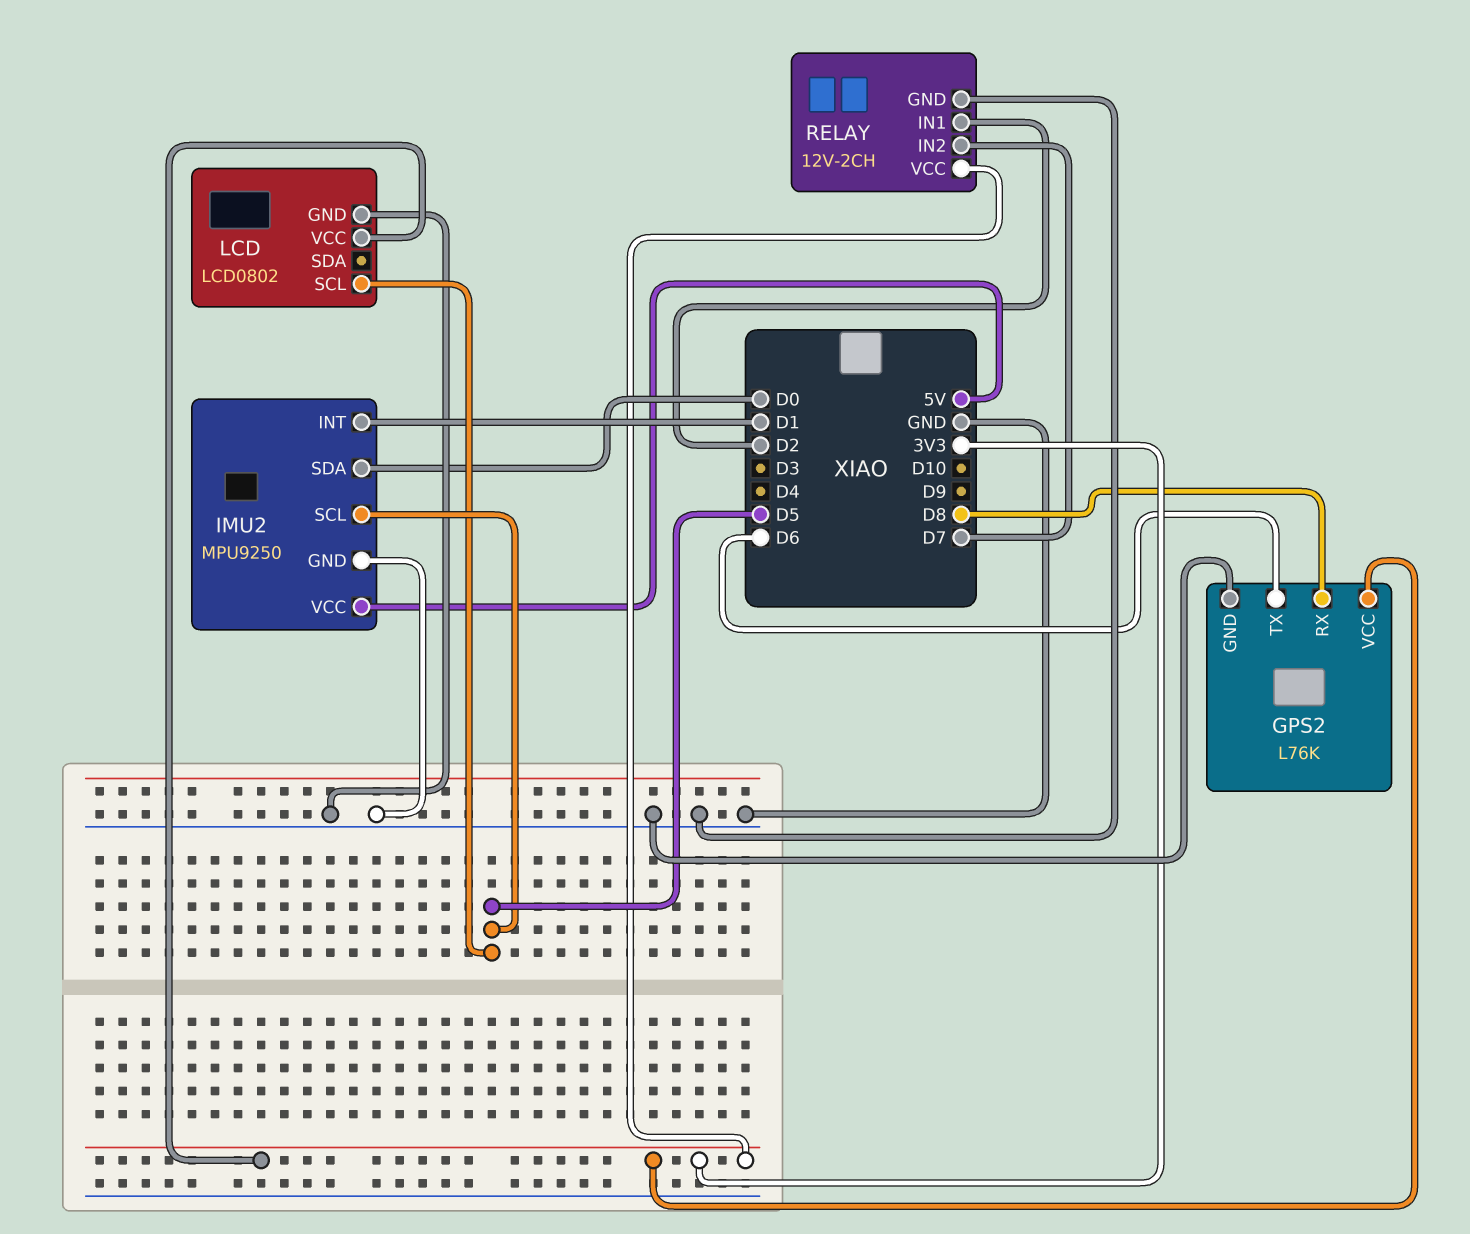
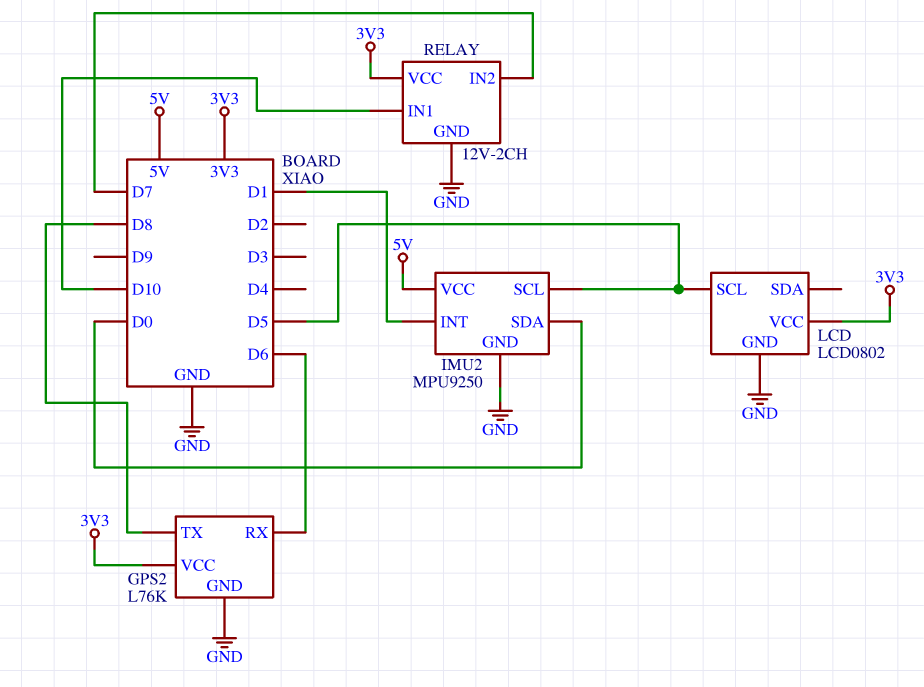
GPS2 pin RX: D8 -> D6
GPS2 pin TX: D6 -> D8
RELAY pin IN1: D2 -> D10

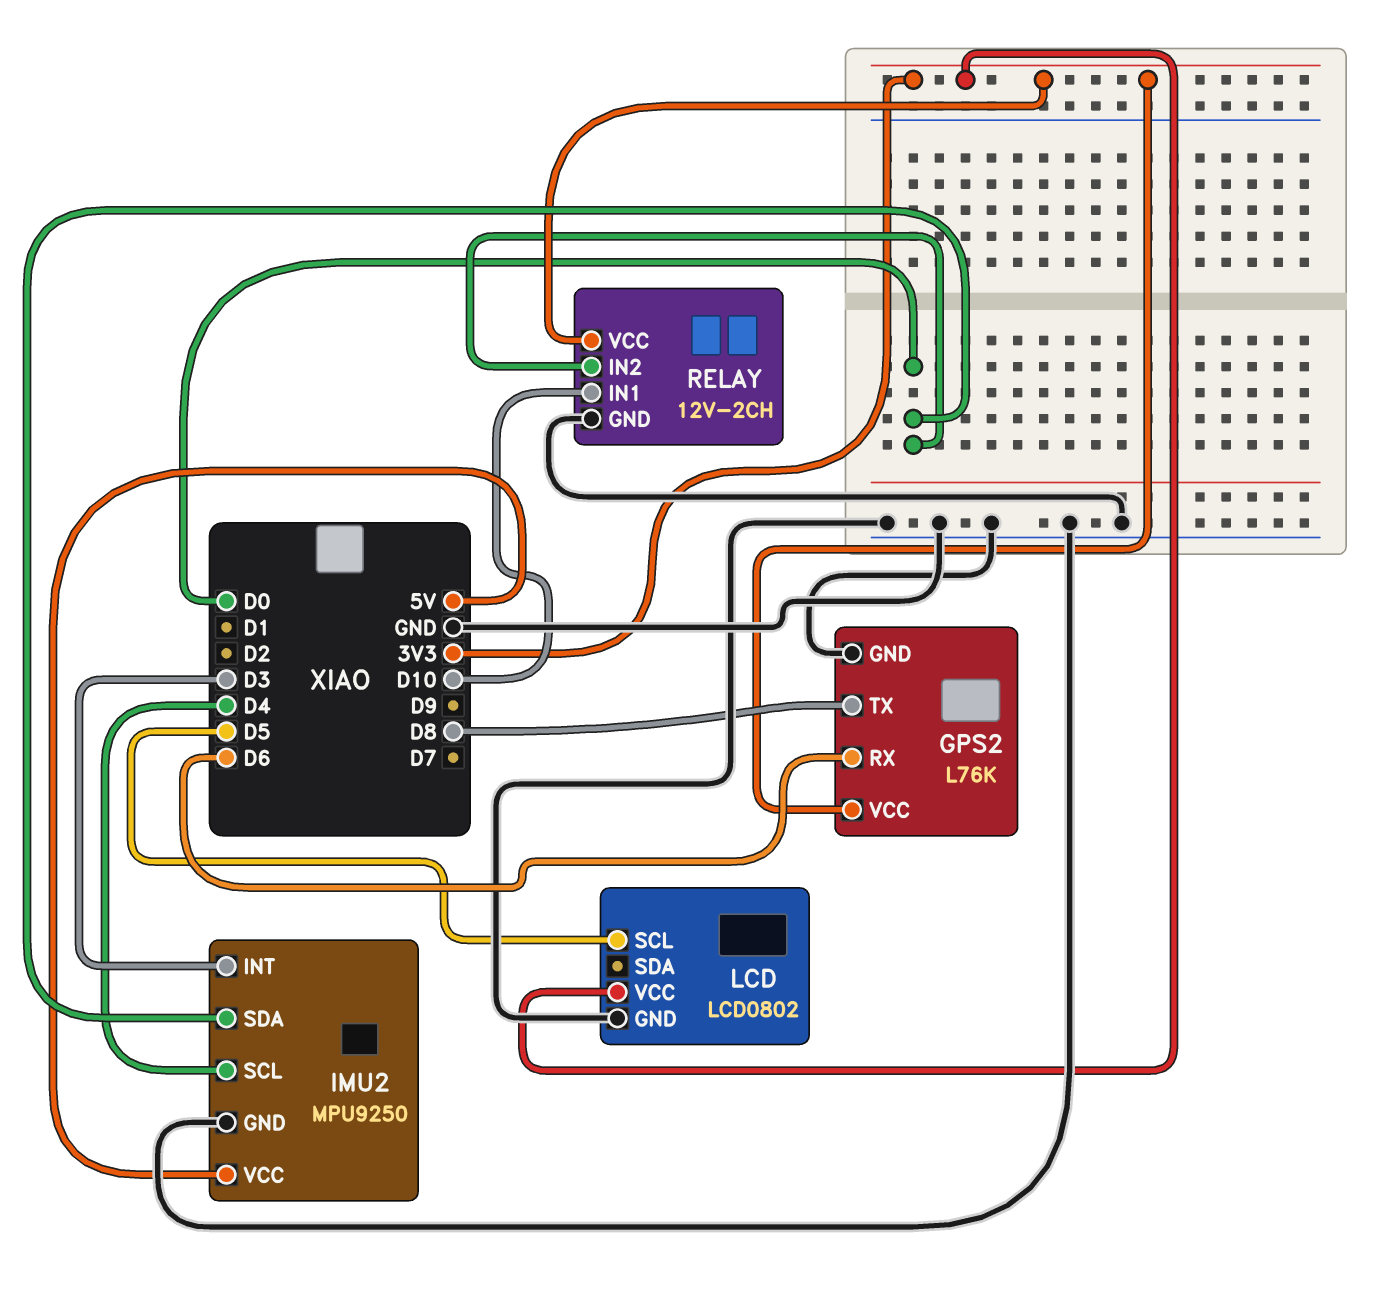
IMU2 pin INT: D1 -> D3
IMU2 pin SCL: D5 -> D4
RELAY pin IN2: D7 -> D0

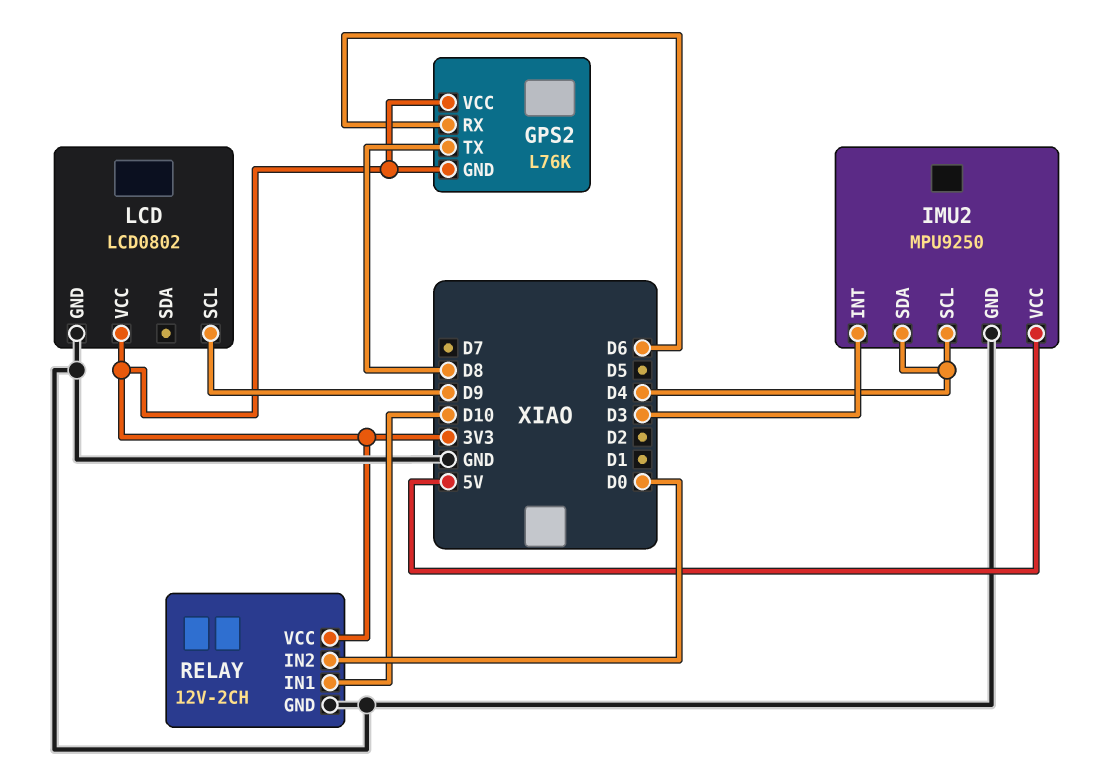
GPS2 pin GND: GND -> 3V3
IMU2 pin SDA: D0 -> D4
LCD pin SCL: D5 -> D9

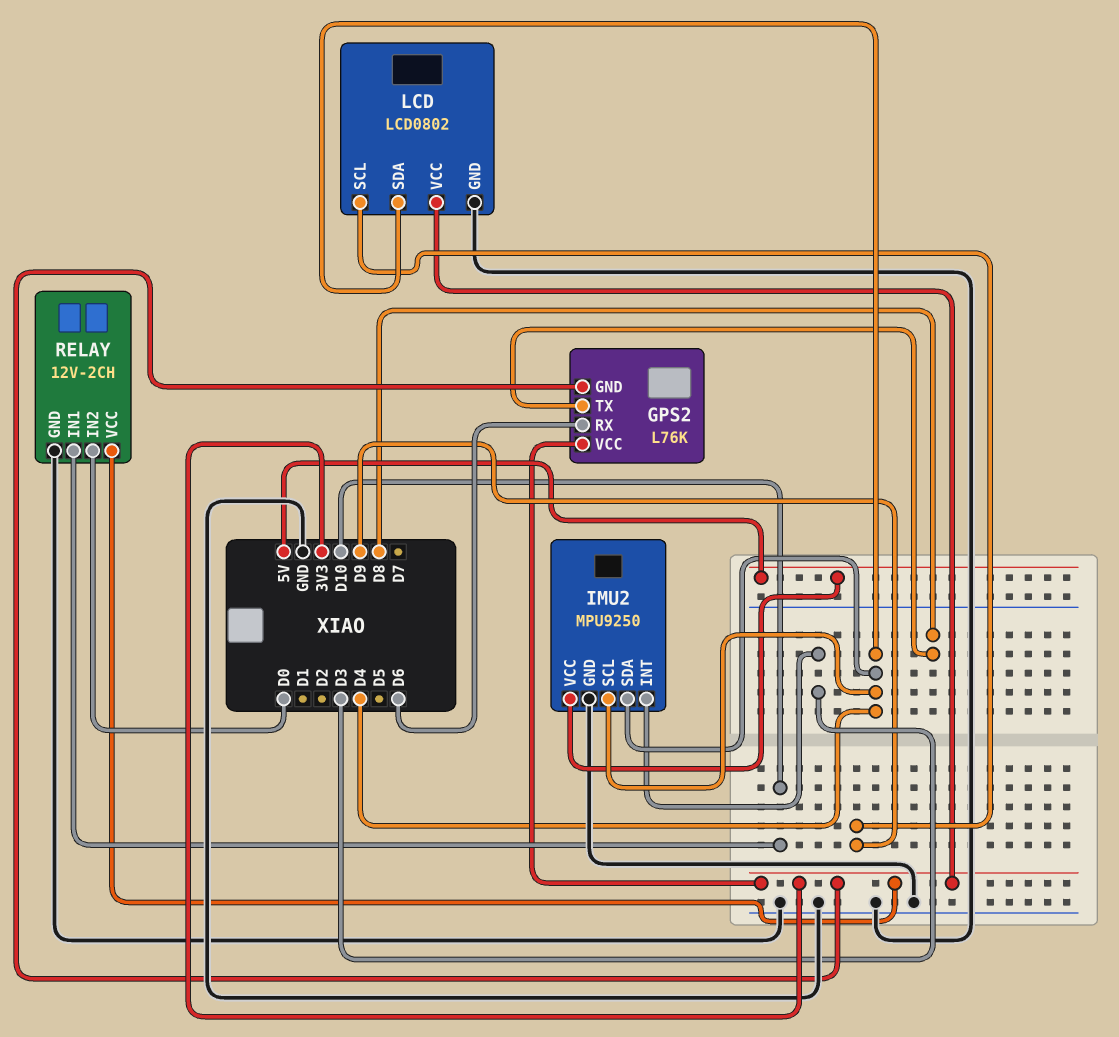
LCD pin SDA: none -> D4

